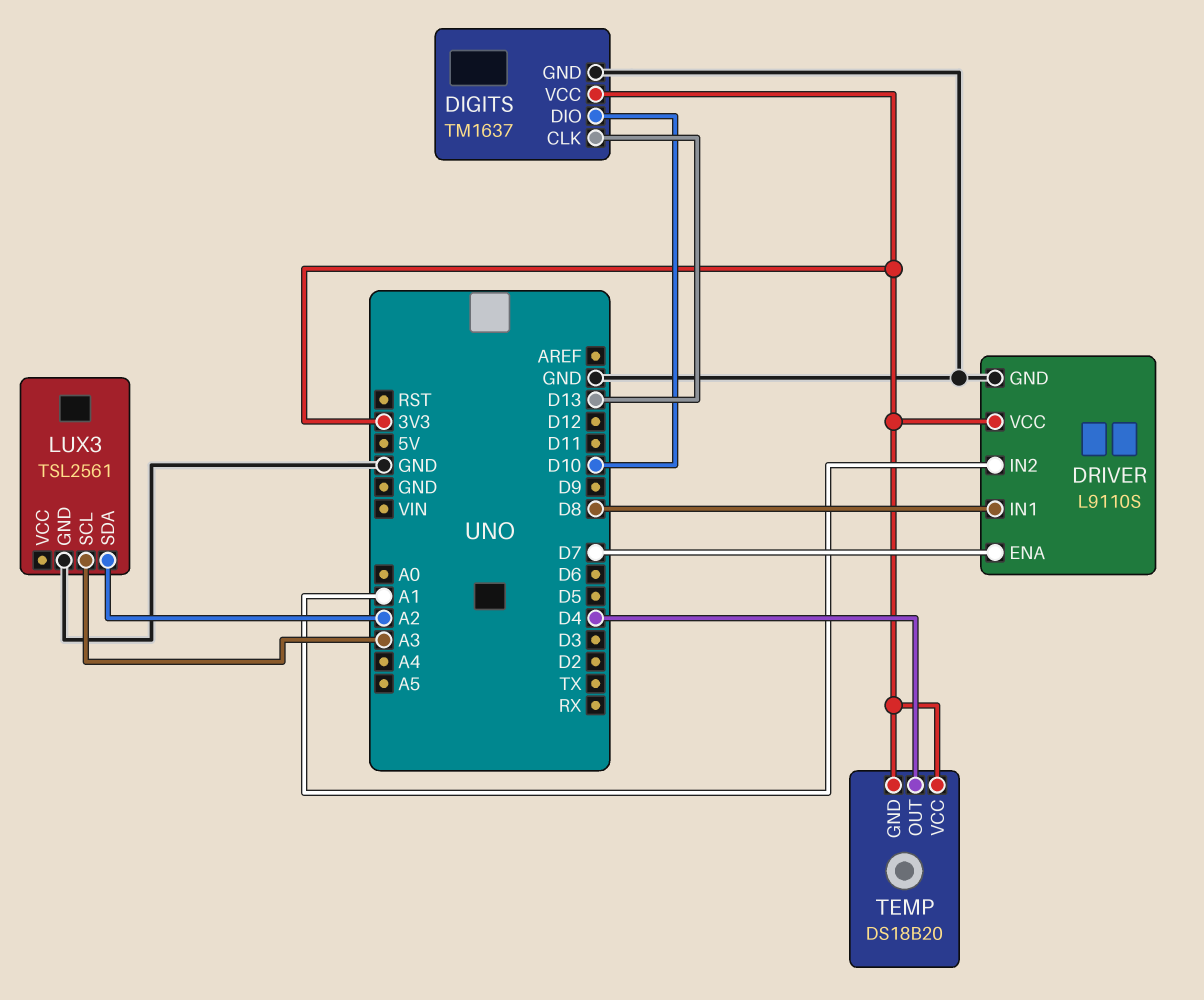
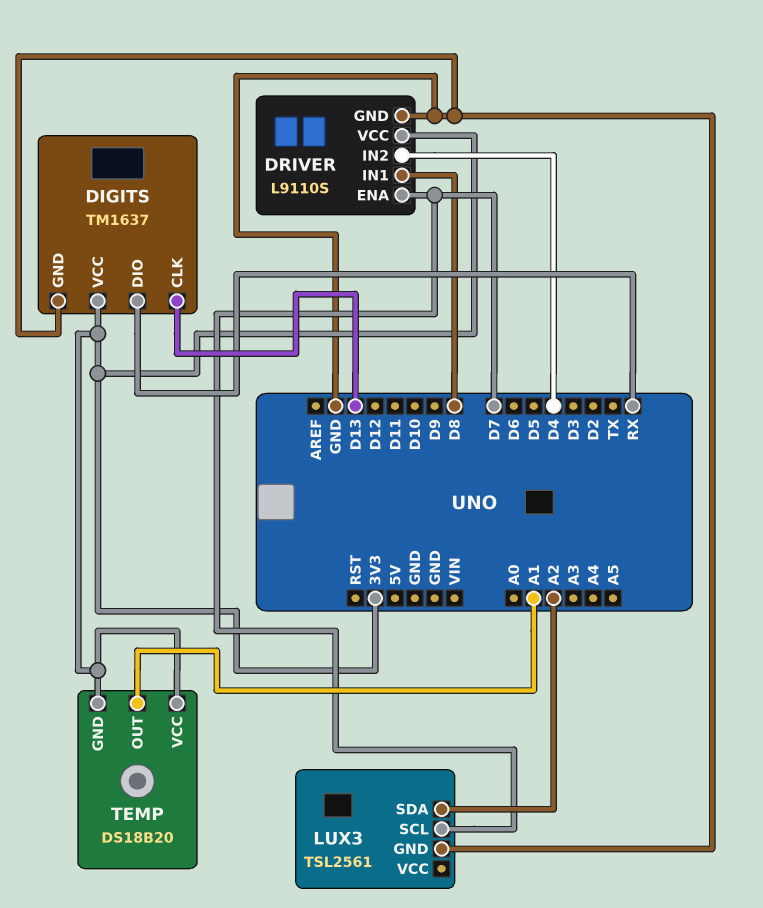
DIGITS pin DIO: D10 -> RX
DRIVER pin IN2: A1 -> D4
LUX3 pin SCL: A3 -> D7
TEMP pin OUT: D4 -> A1

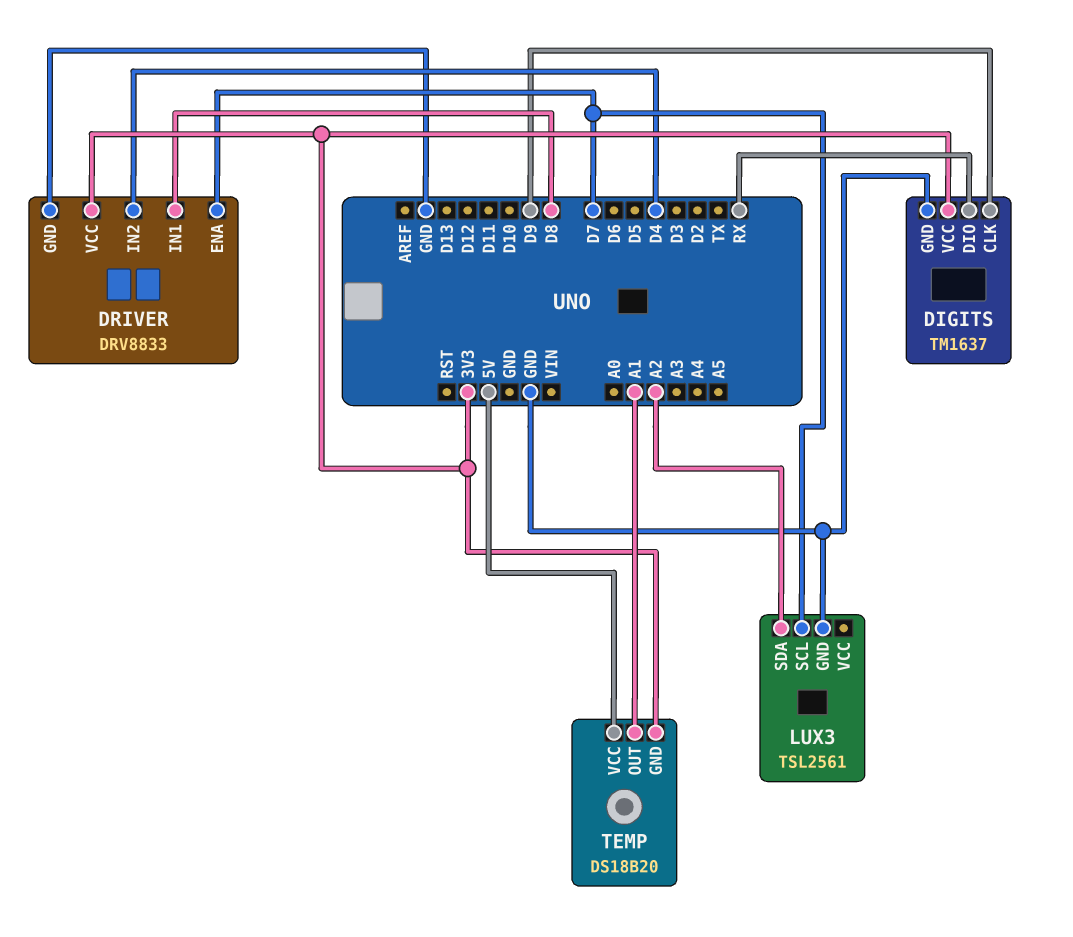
DIGITS pin CLK: D13 -> D9
DRIVER: L9110S -> DRV8833
TEMP pin VCC: 3V3 -> 5V

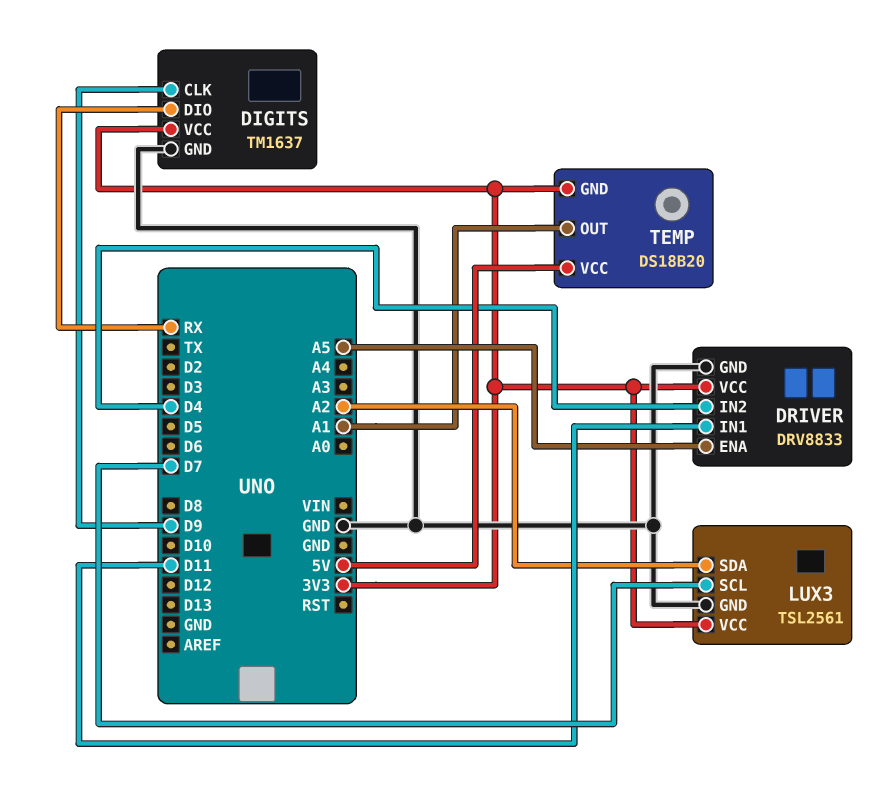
DRIVER pin ENA: D7 -> A5
DRIVER pin IN1: D8 -> D11
LUX3 pin VCC: none -> 3V3

